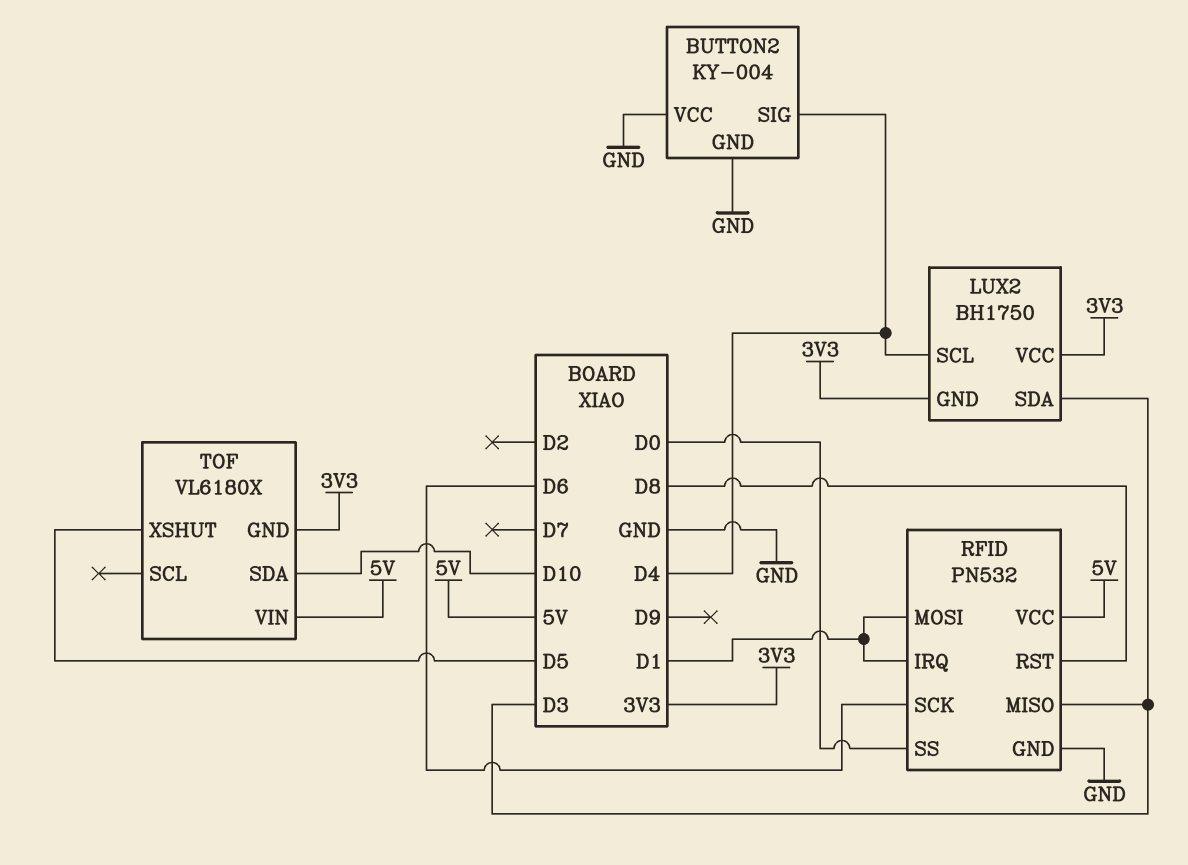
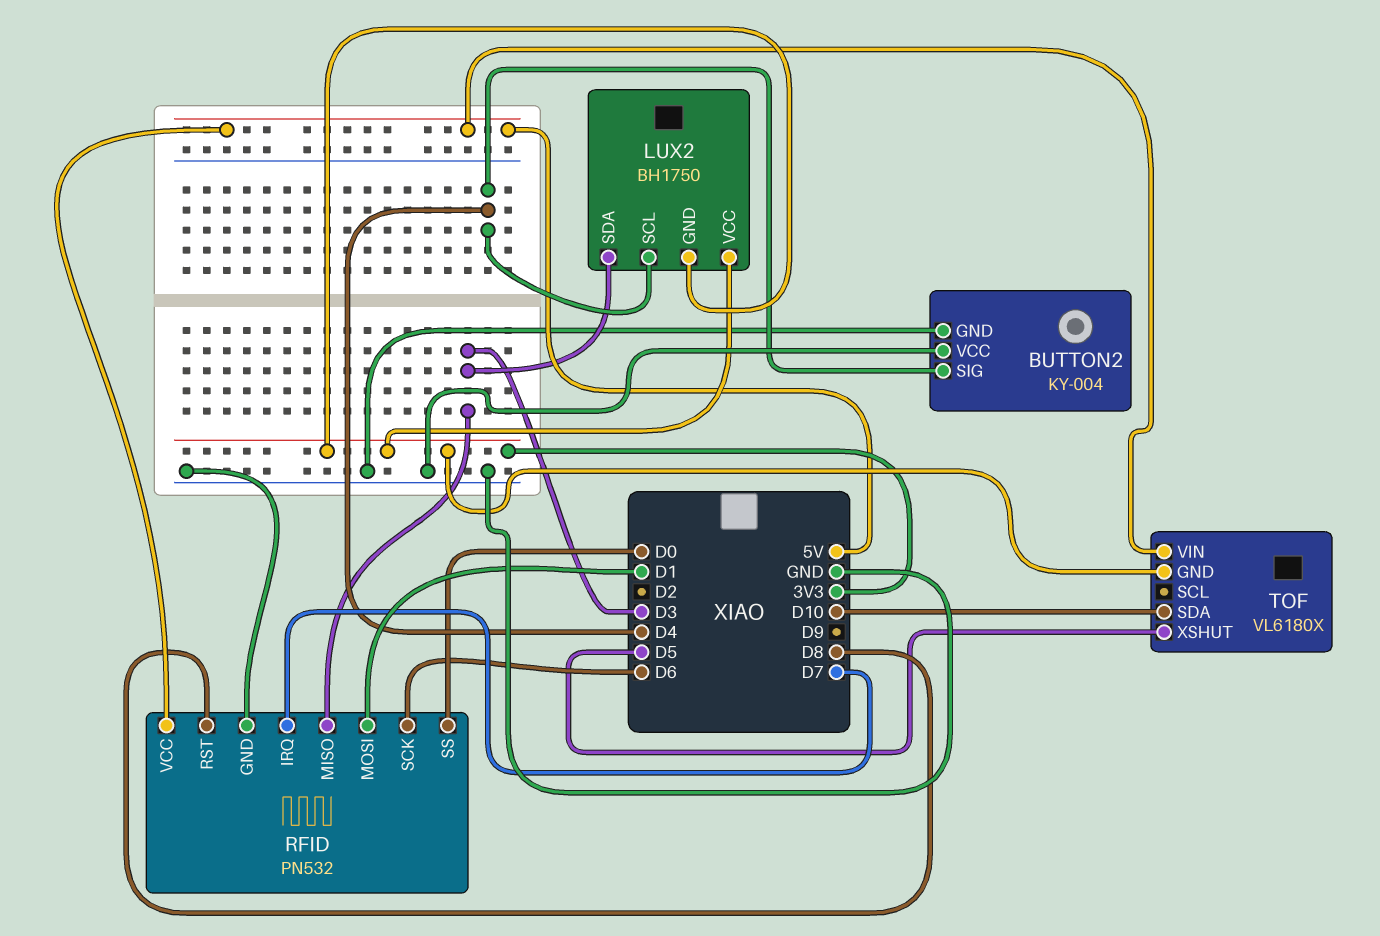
RFID pin IRQ: D1 -> D7

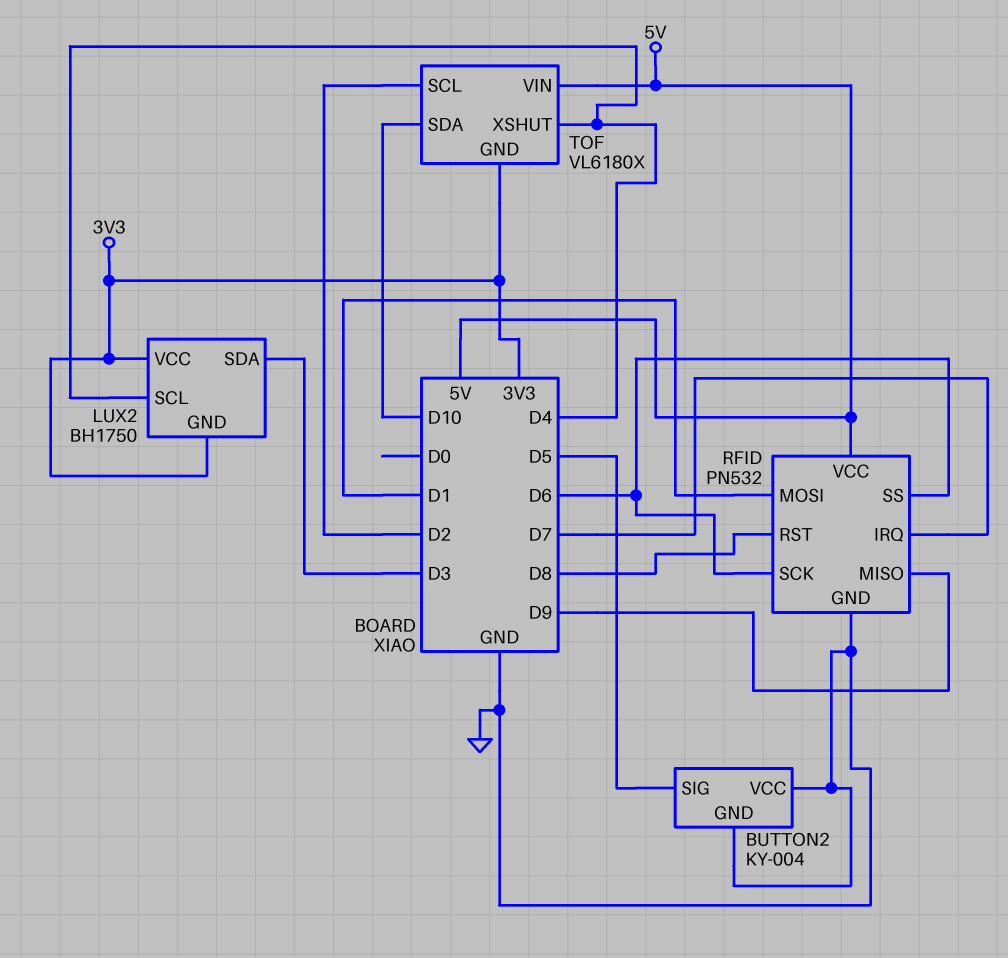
BUTTON2 pin SIG: D4 -> D5
RFID pin MISO: D3 -> D9
RFID pin SS: D0 -> D6
TOF pin SCL: none -> D2
TOF pin XSHUT: D5 -> D4

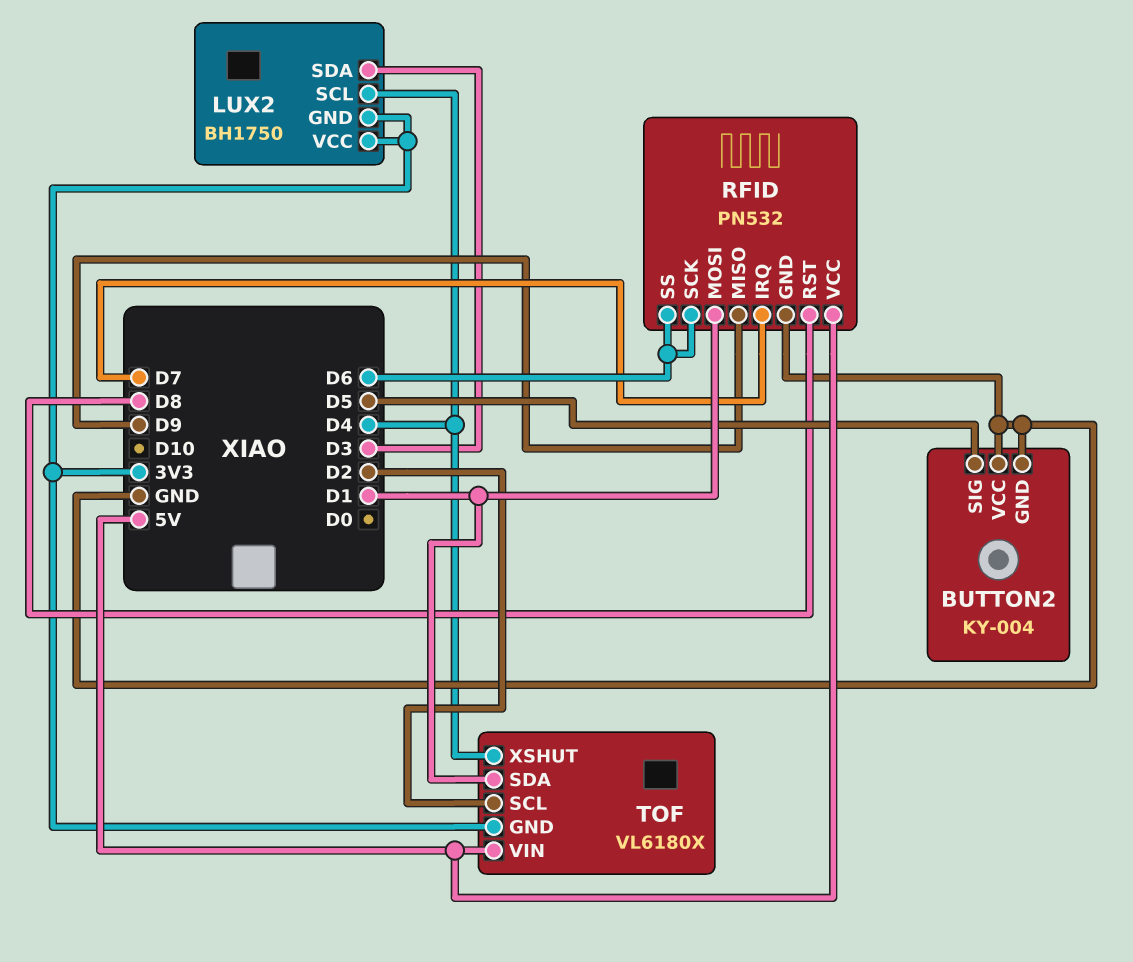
TOF pin SDA: D10 -> D1

